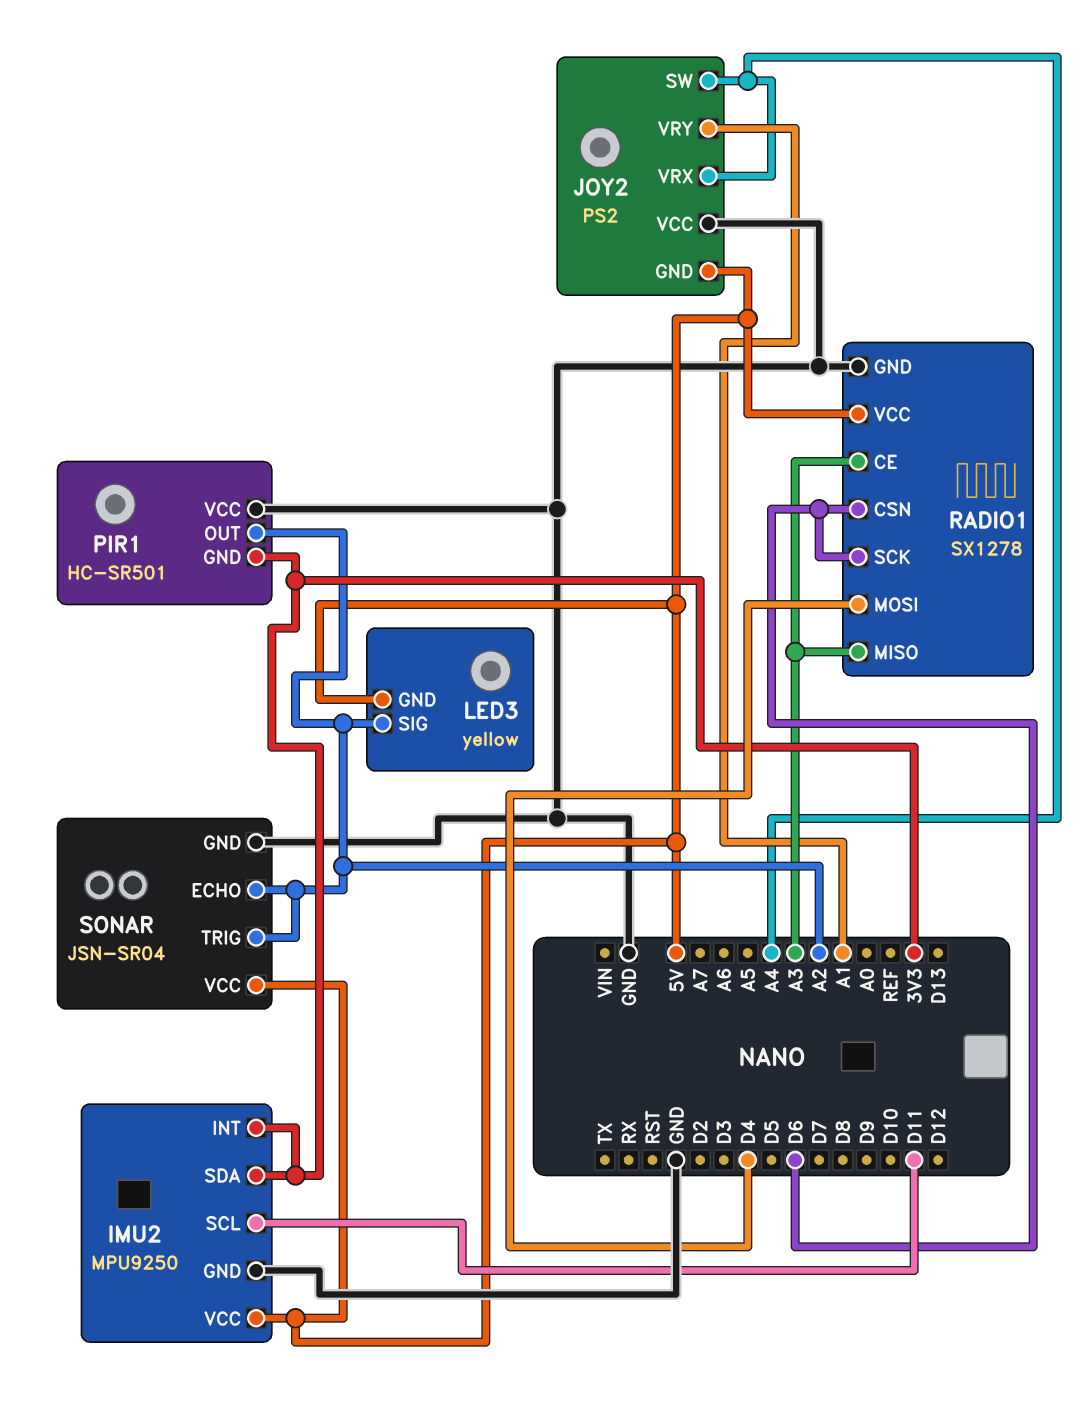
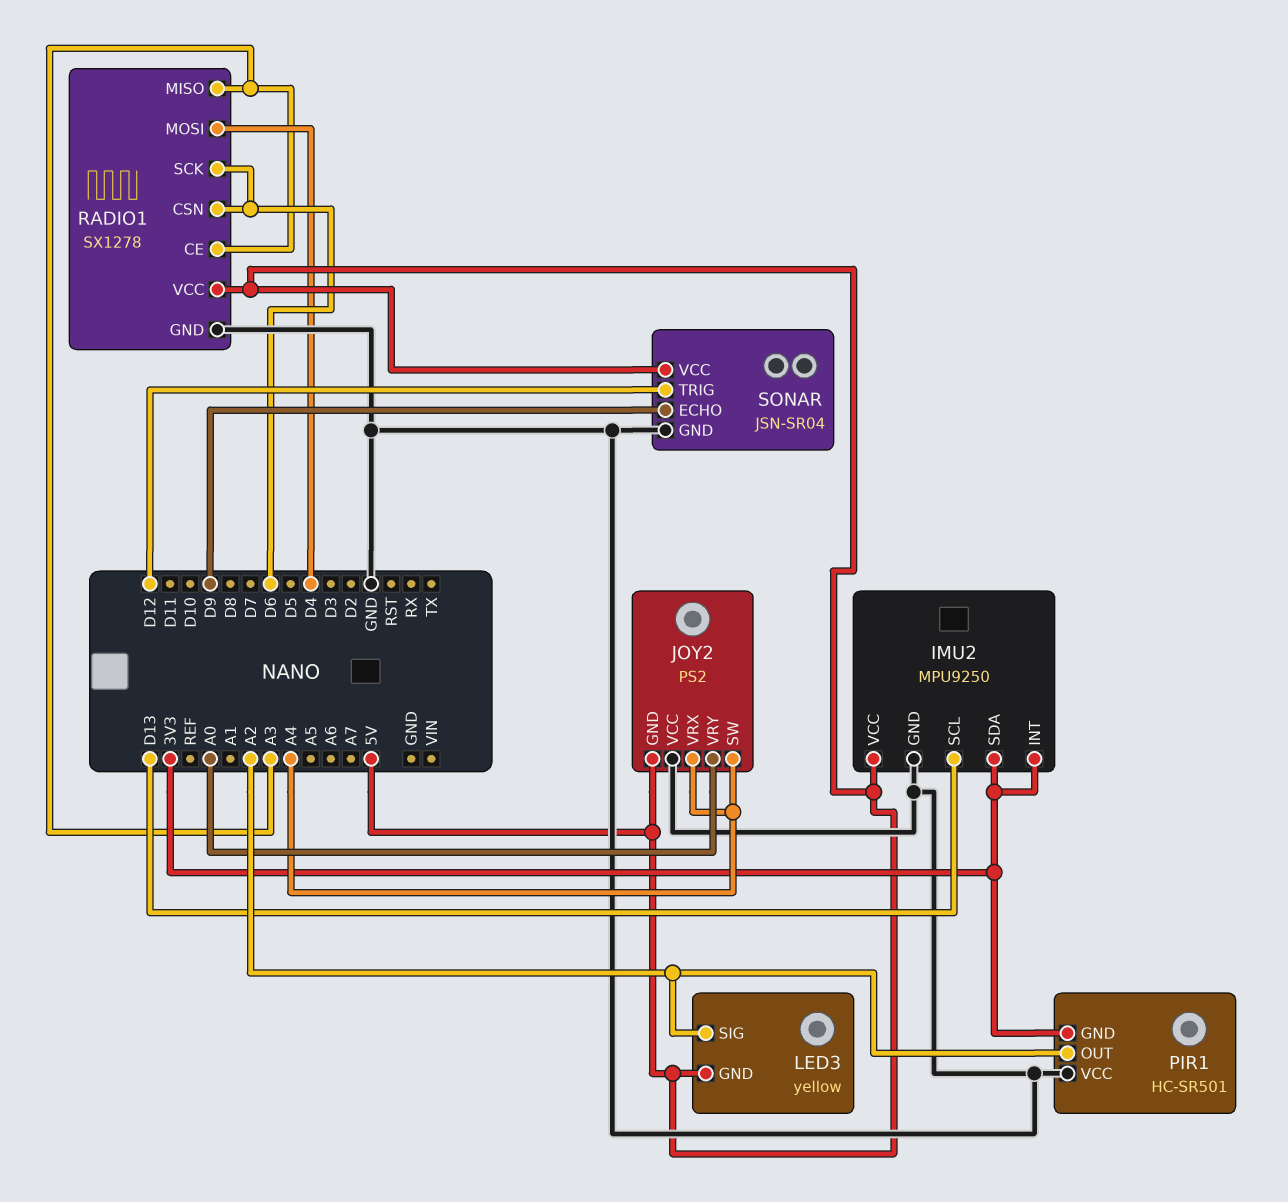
IMU2 pin SCL: D11 -> D13
JOY2 pin VRY: A1 -> A0
SONAR pin ECHO: A2 -> D9
SONAR pin TRIG: A2 -> D12

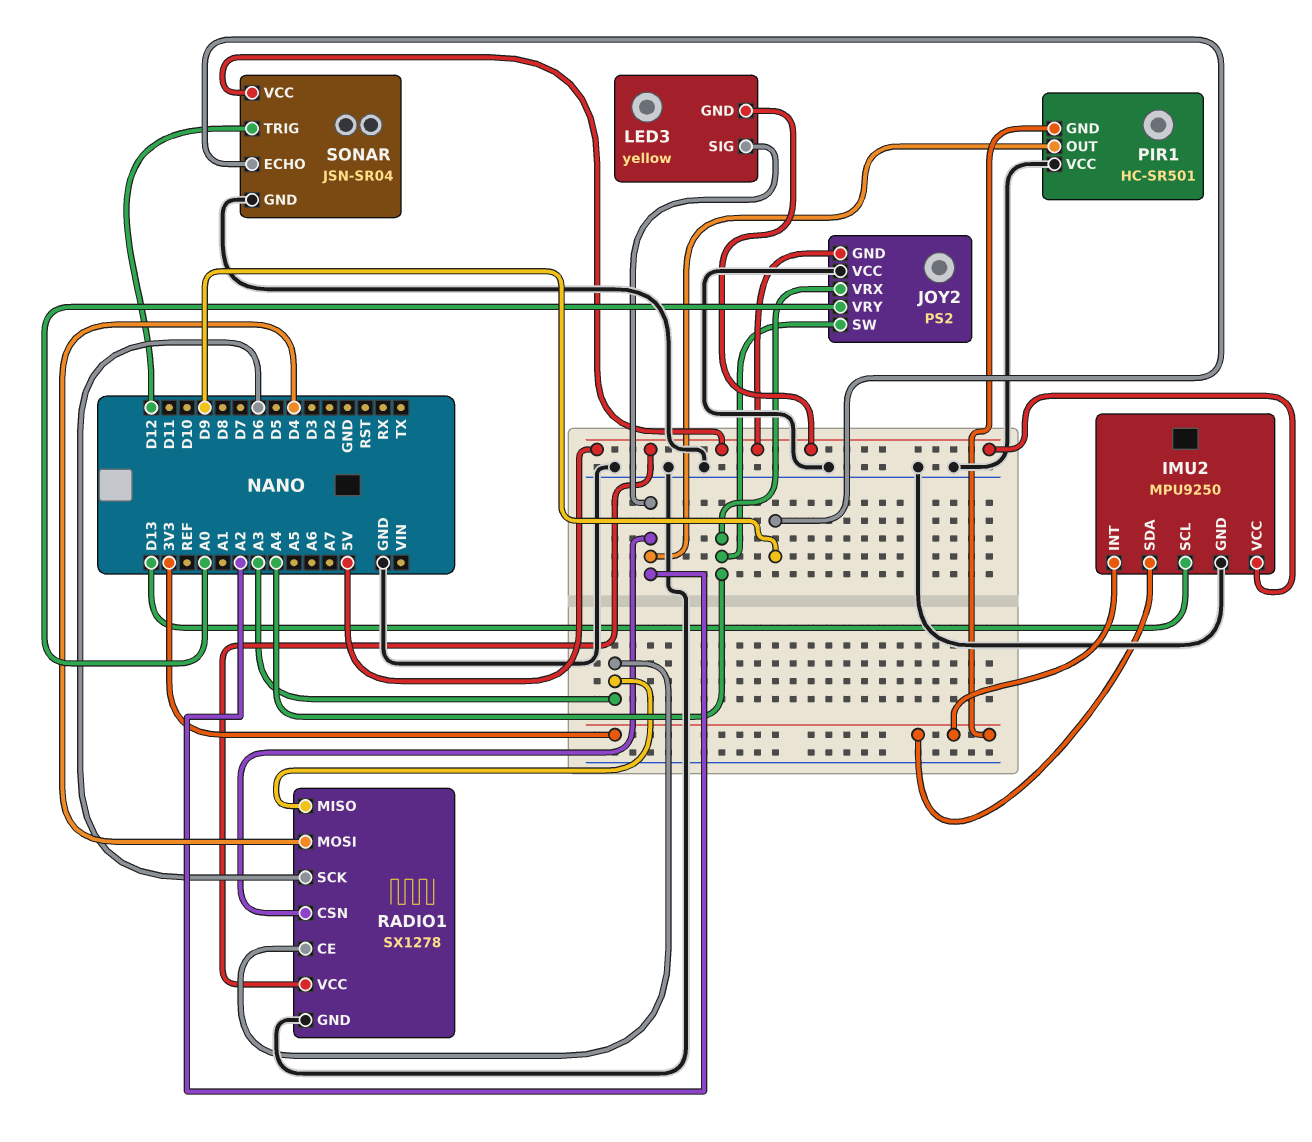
RADIO1 pin CSN: D6 -> A2

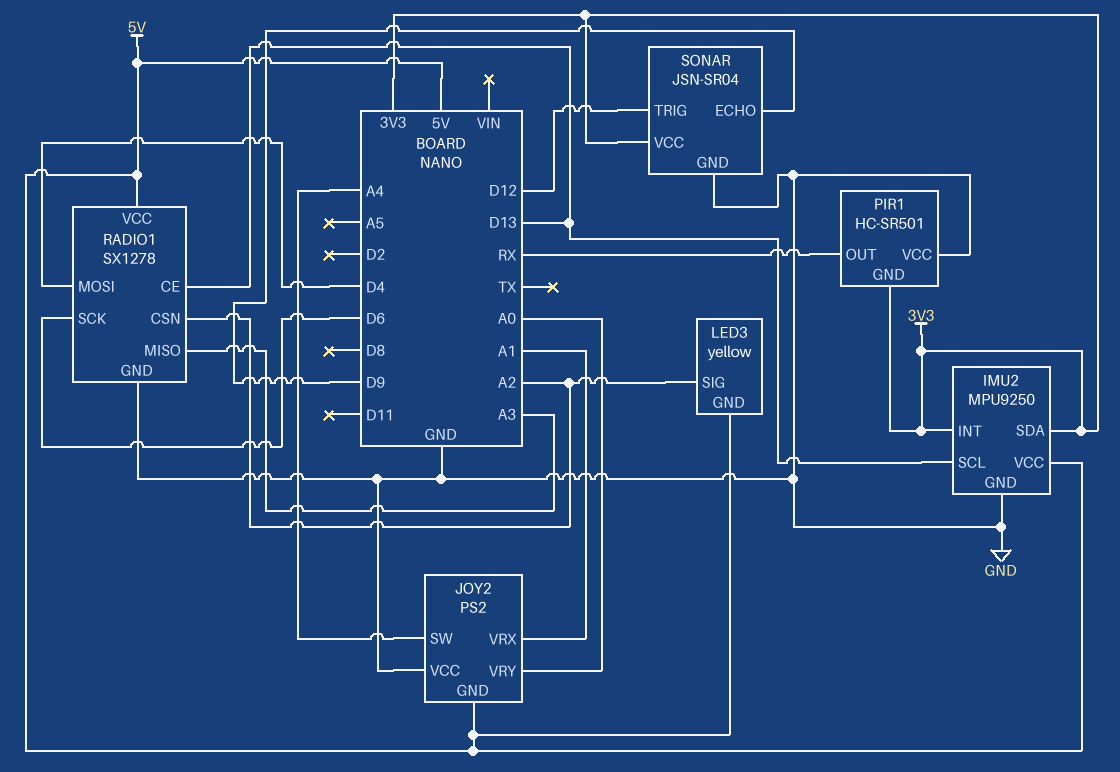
JOY2 pin VRX: A4 -> A1
PIR1 pin OUT: A2 -> RX
RADIO1 pin CE: A3 -> D13
SONAR pin VCC: 5V -> 3V3

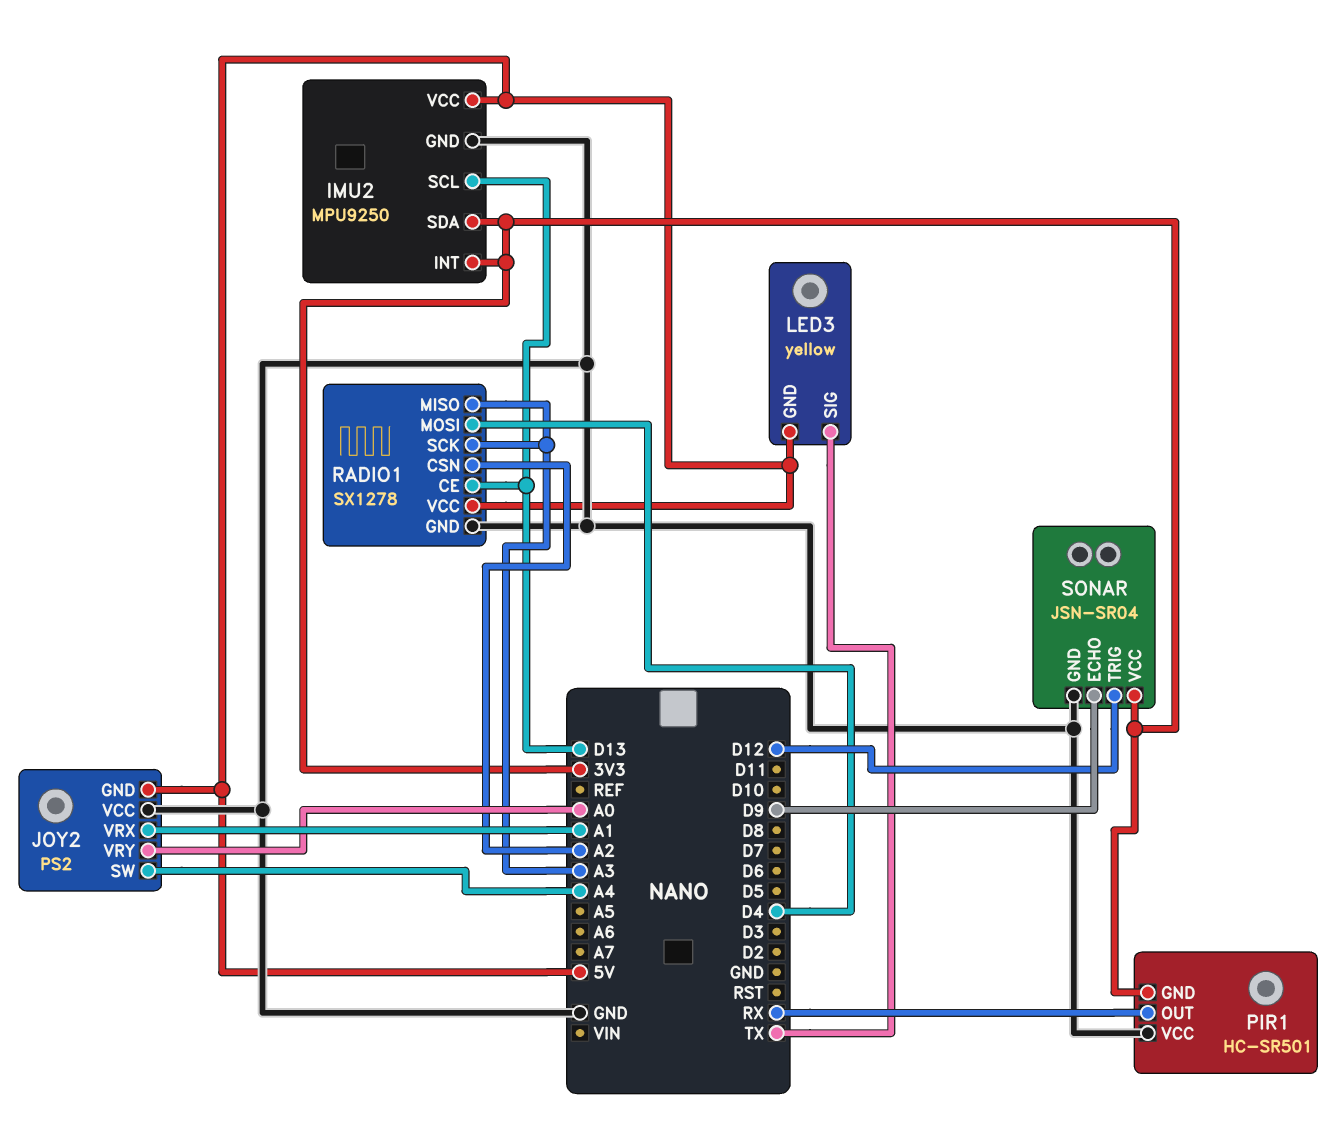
LED3 pin SIG: A2 -> TX
RADIO1 pin SCK: D6 -> A3

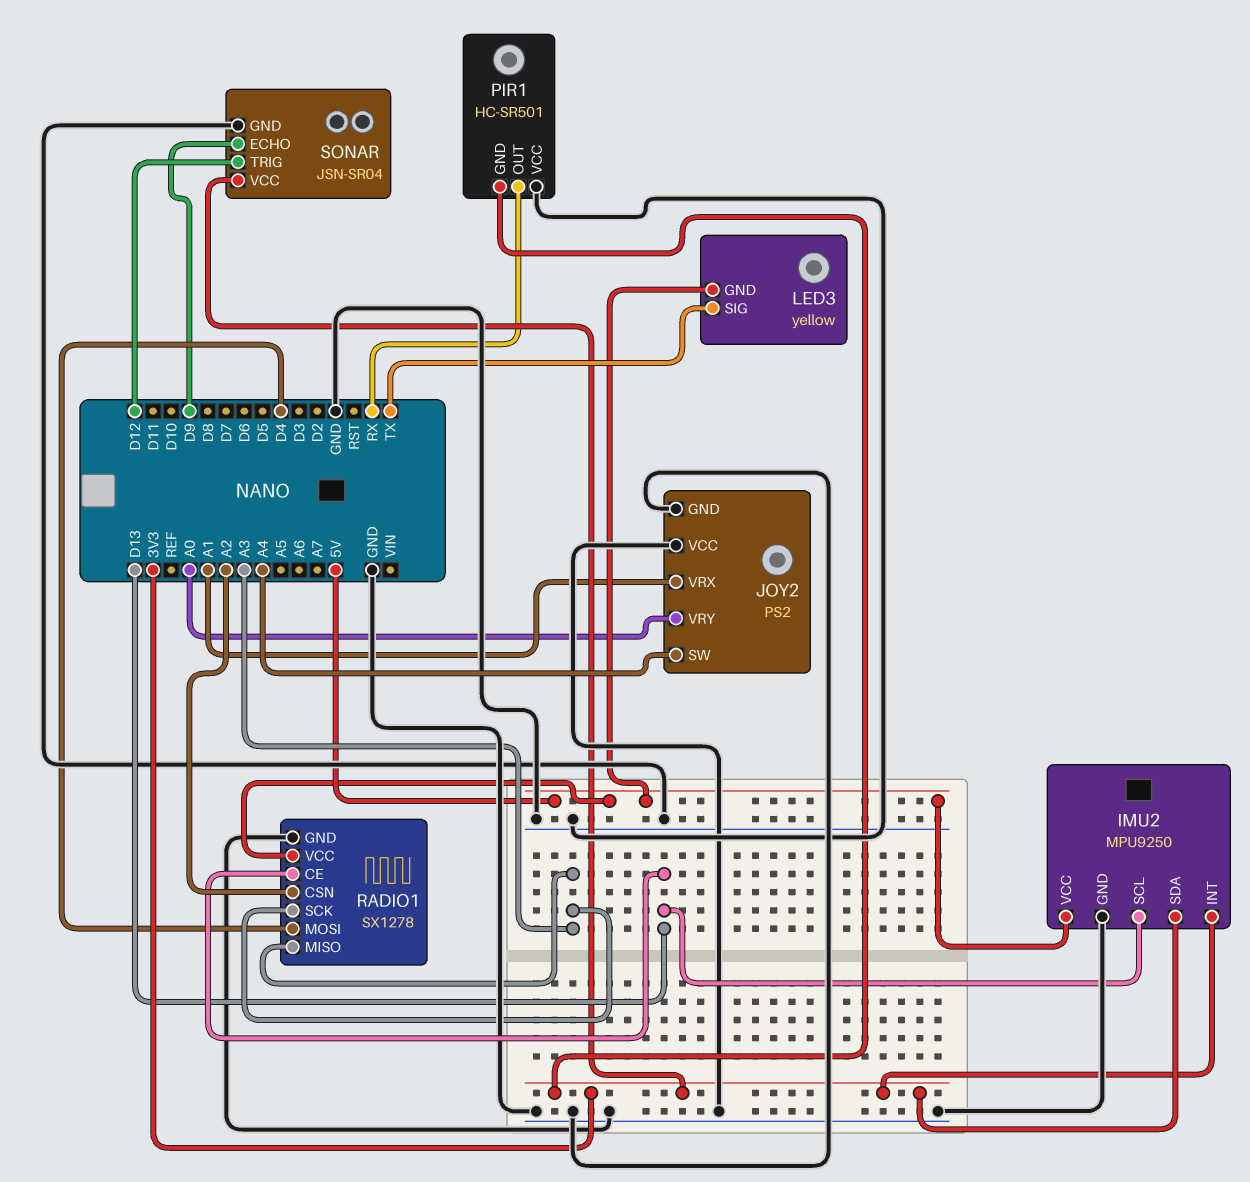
JOY2 pin GND: 5V -> GND

